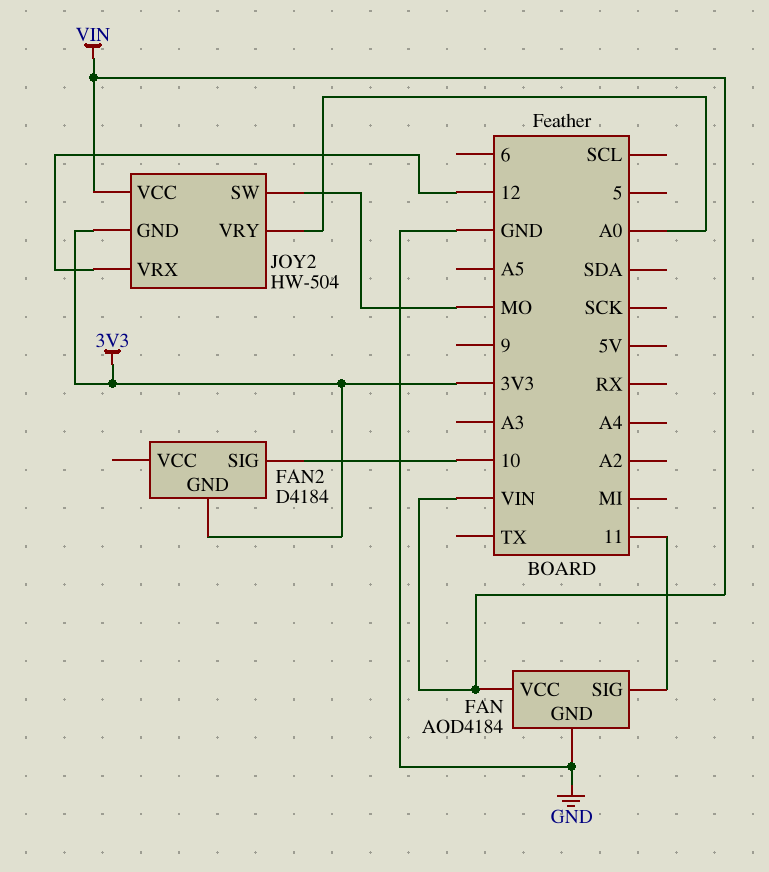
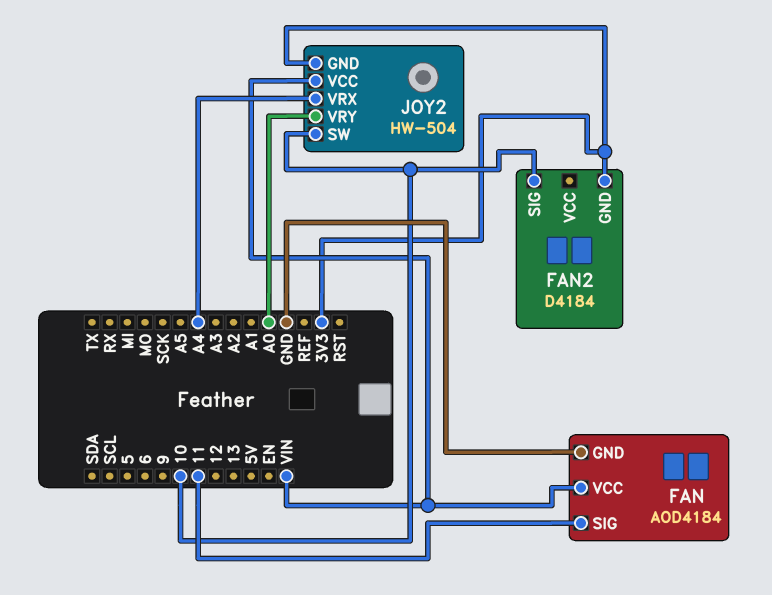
JOY2 pin SW: MO -> 10
JOY2 pin VRX: 12 -> A4

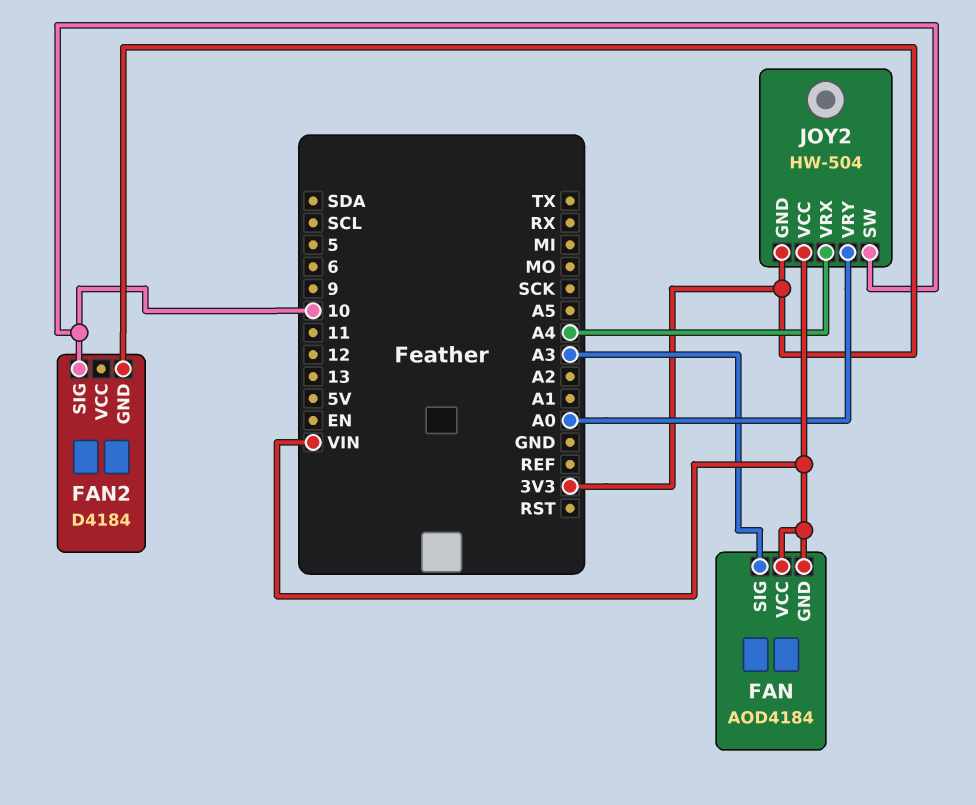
FAN pin GND: GND -> VIN
FAN pin SIG: 11 -> A3

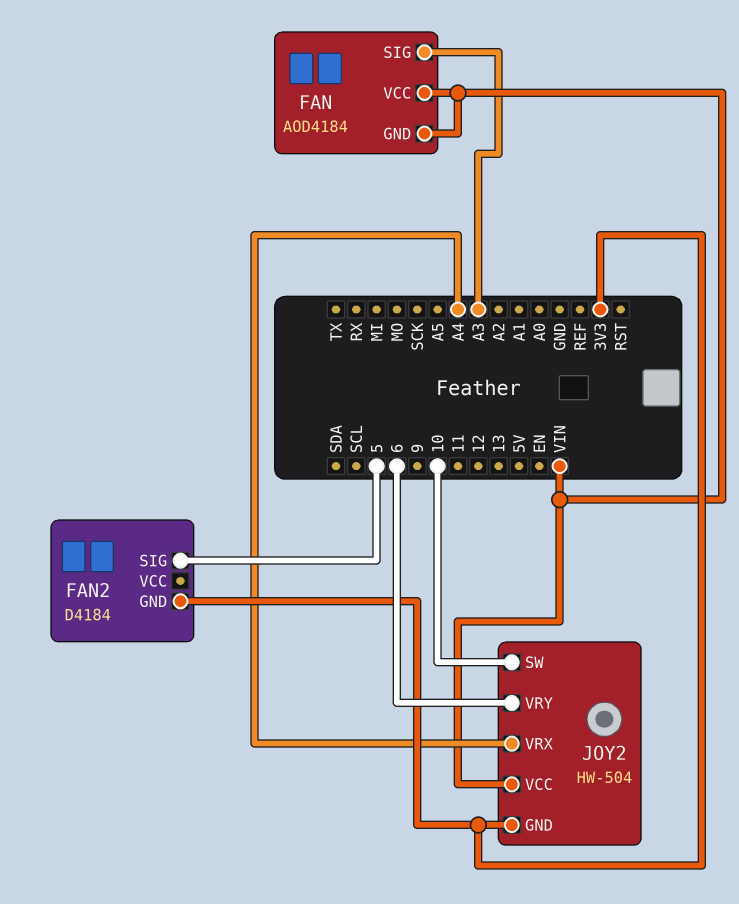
FAN2 pin SIG: 10 -> 5
JOY2 pin VRY: A0 -> 6

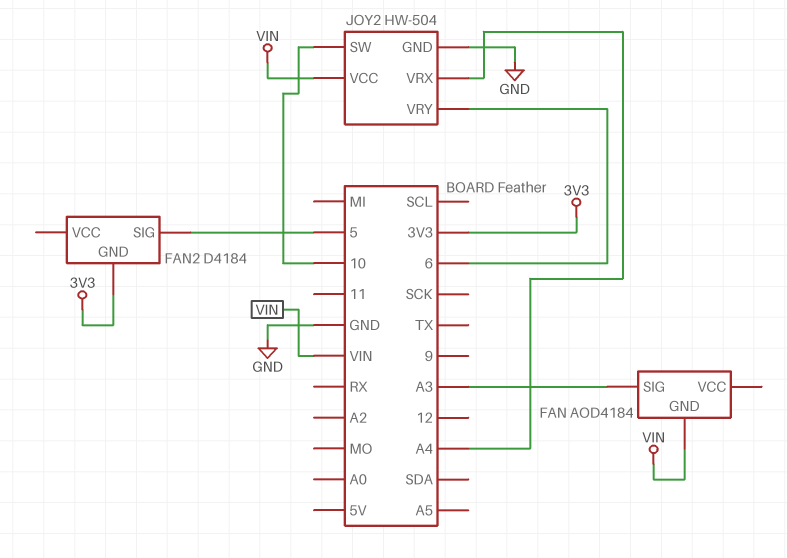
FAN pin VCC: VIN -> none
JOY2 pin GND: 3V3 -> GND

